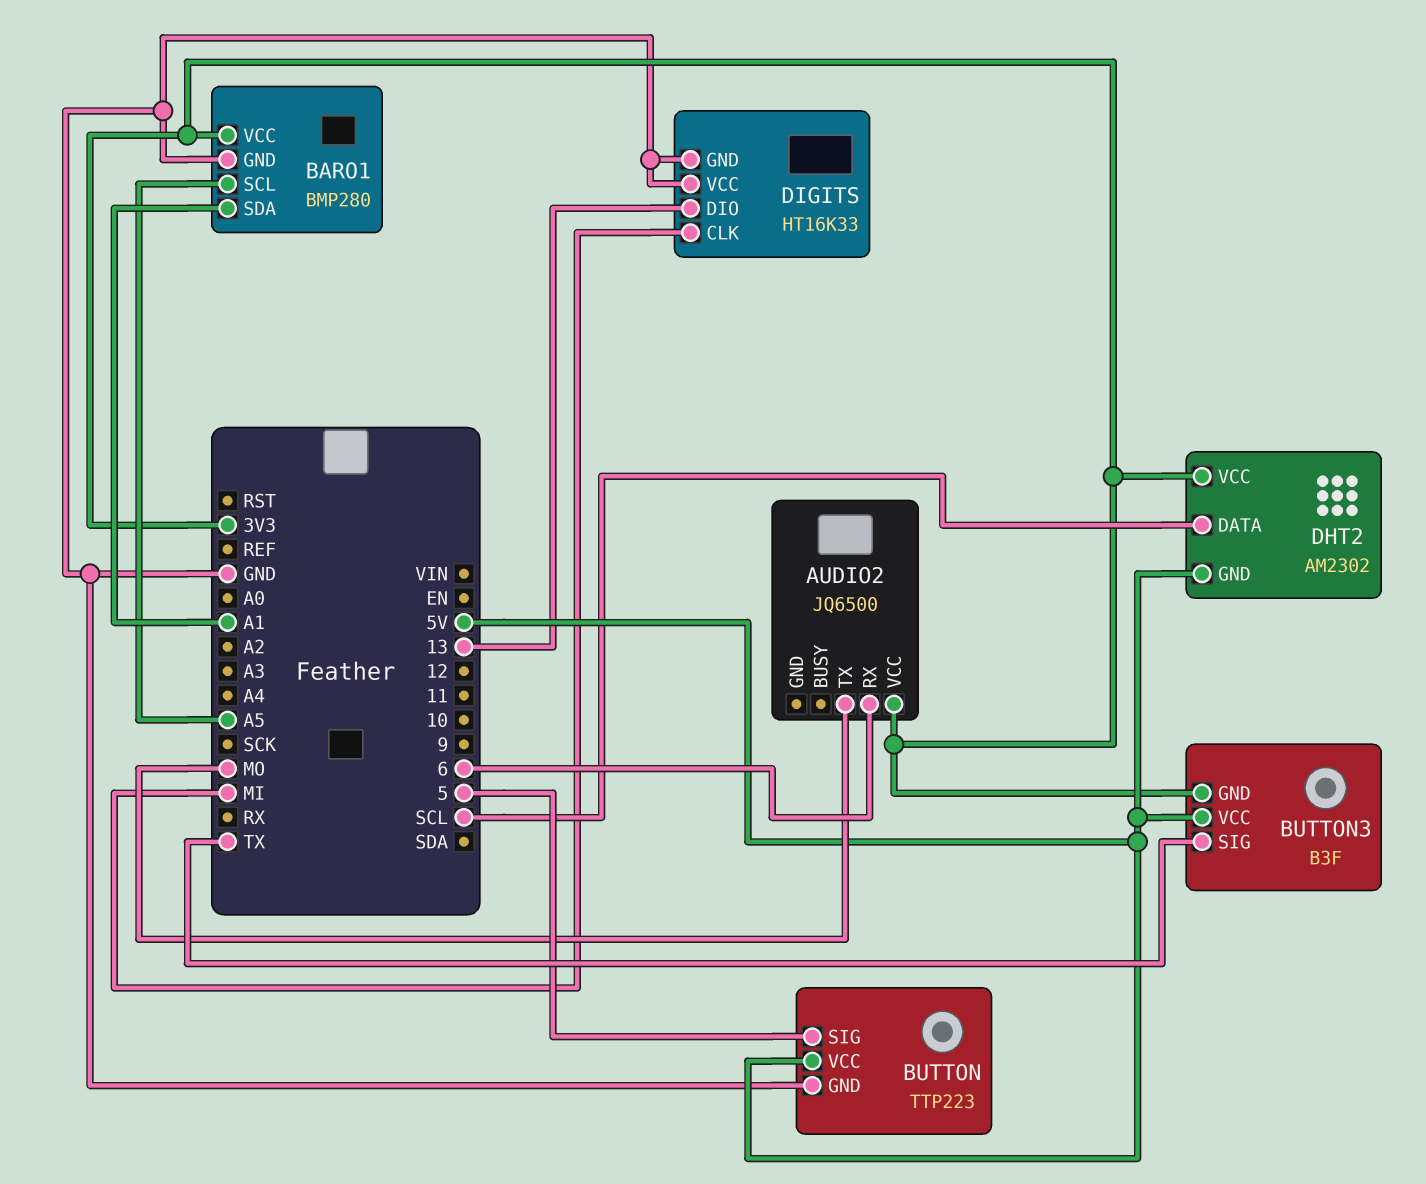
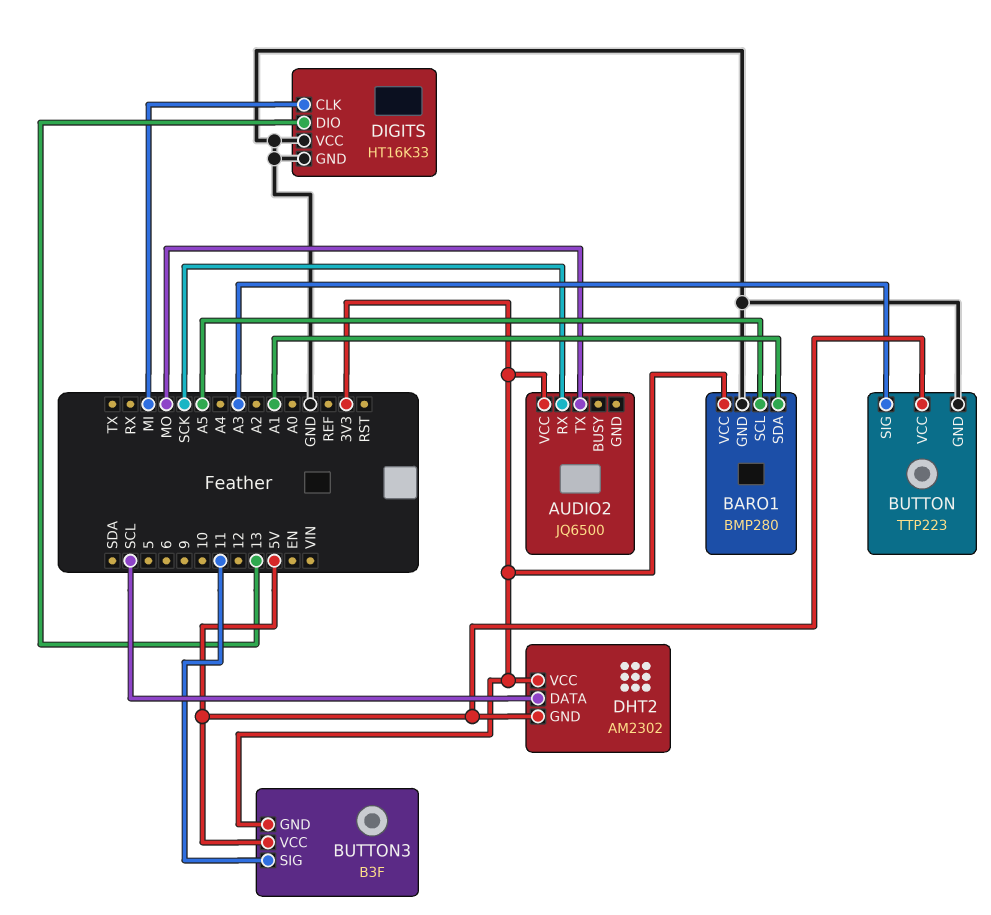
AUDIO2 pin RX: 6 -> SCK
BUTTON pin SIG: 5 -> A3
BUTTON3 pin SIG: TX -> 11

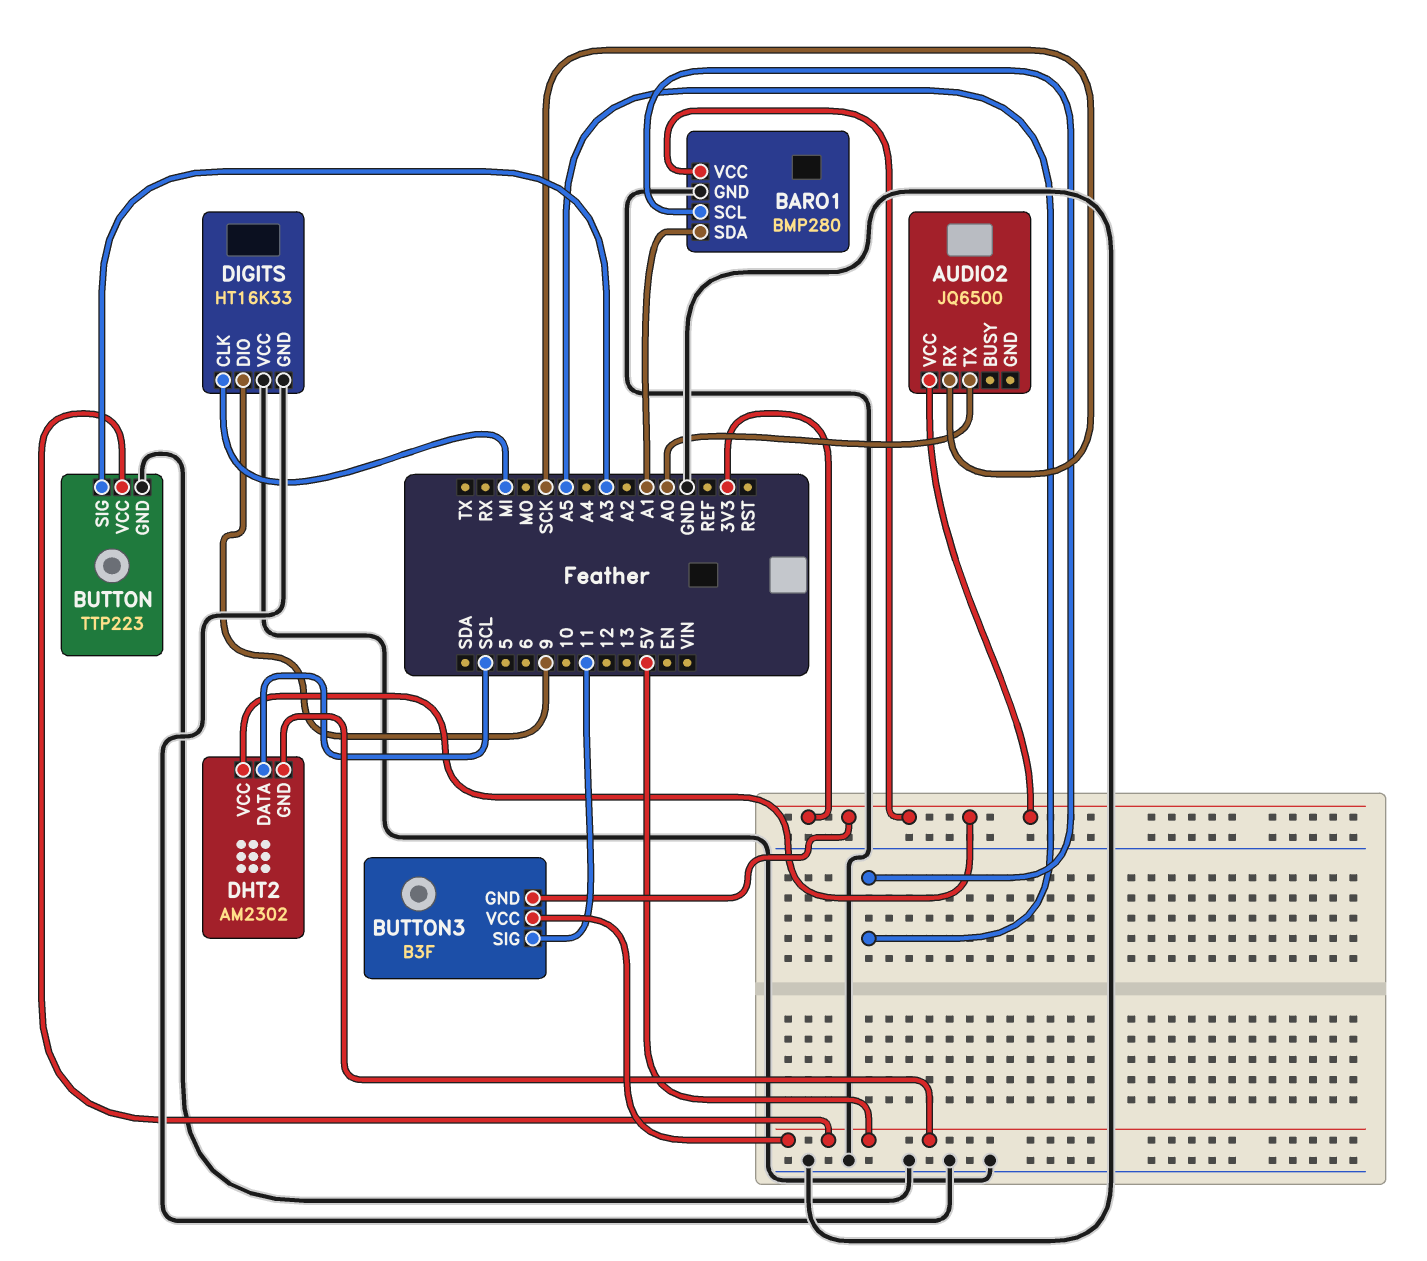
AUDIO2 pin TX: MO -> A0
DIGITS pin DIO: 13 -> 9

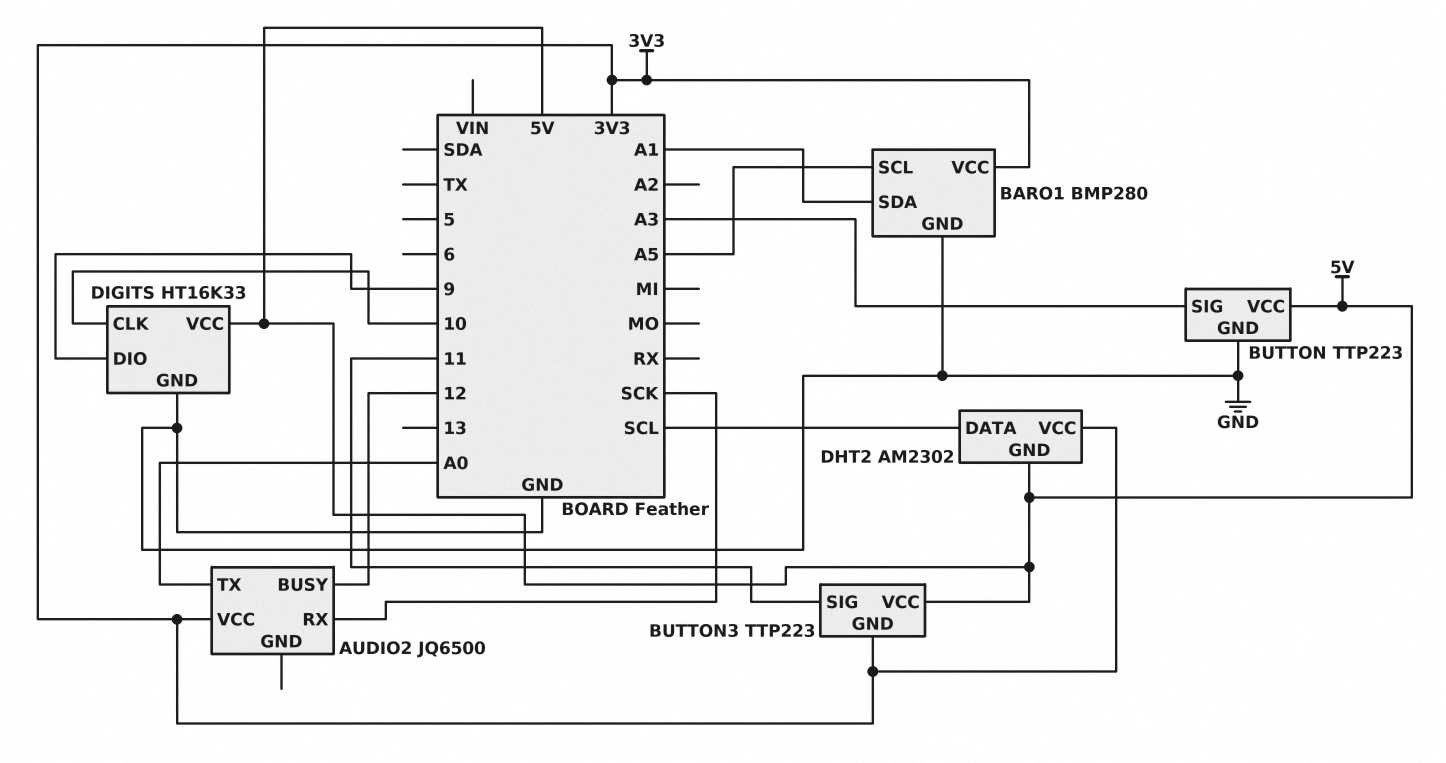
AUDIO2 pin BUSY: none -> 12
BUTTON3: B3F -> TTP223
DIGITS pin CLK: MI -> 10
DIGITS pin VCC: GND -> 5V

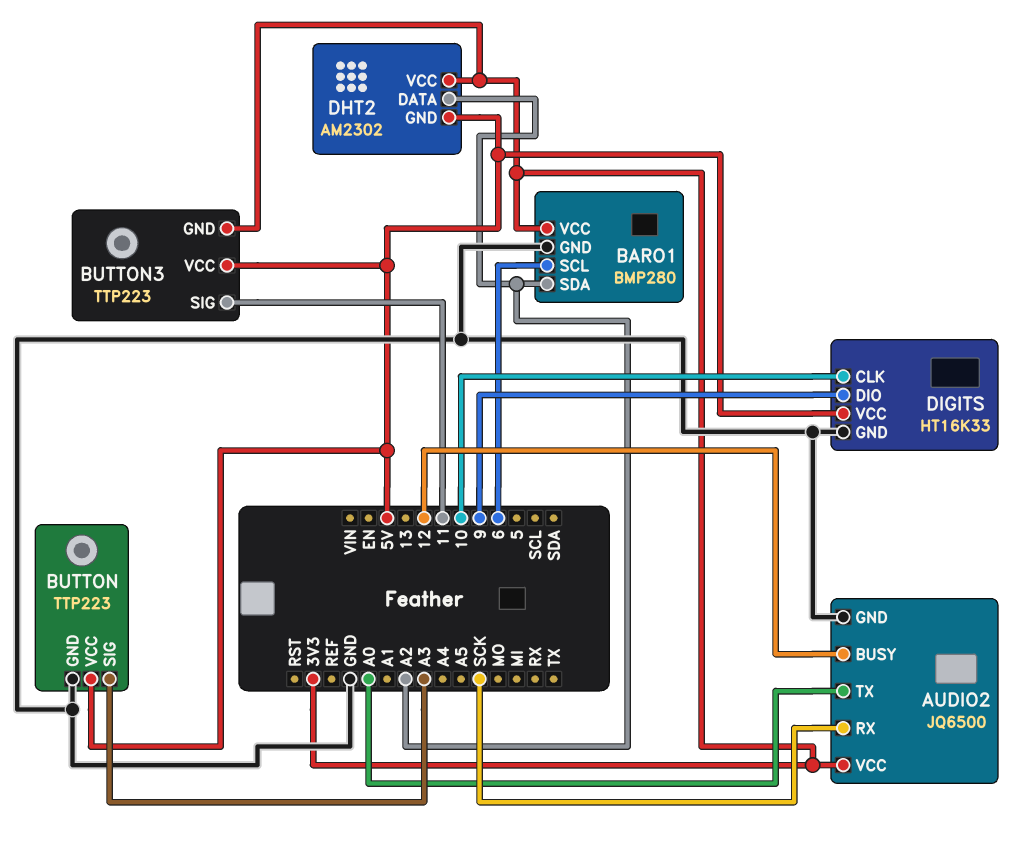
AUDIO2 pin GND: none -> GND
BARO1 pin SCL: A5 -> 6
BARO1 pin SDA: A1 -> A2
DHT2 pin DATA: SCL -> A2

